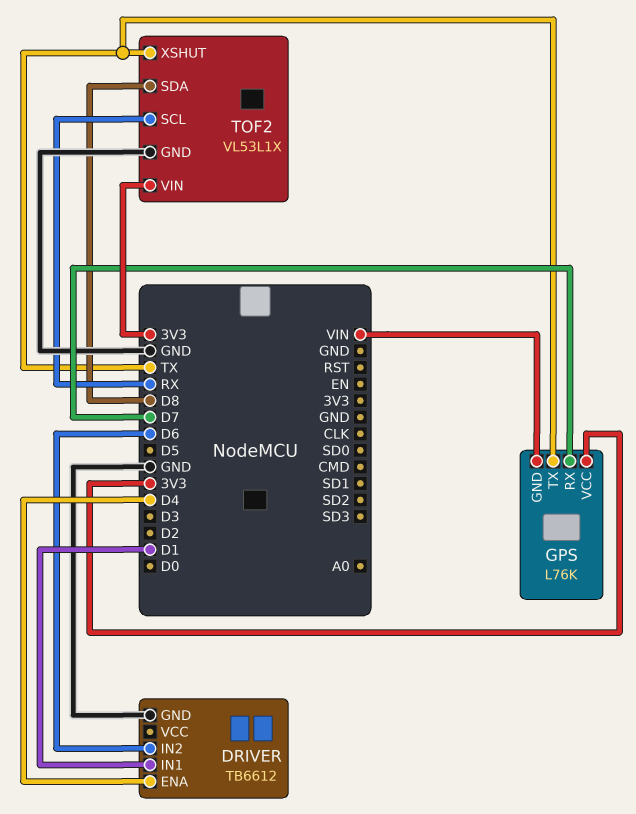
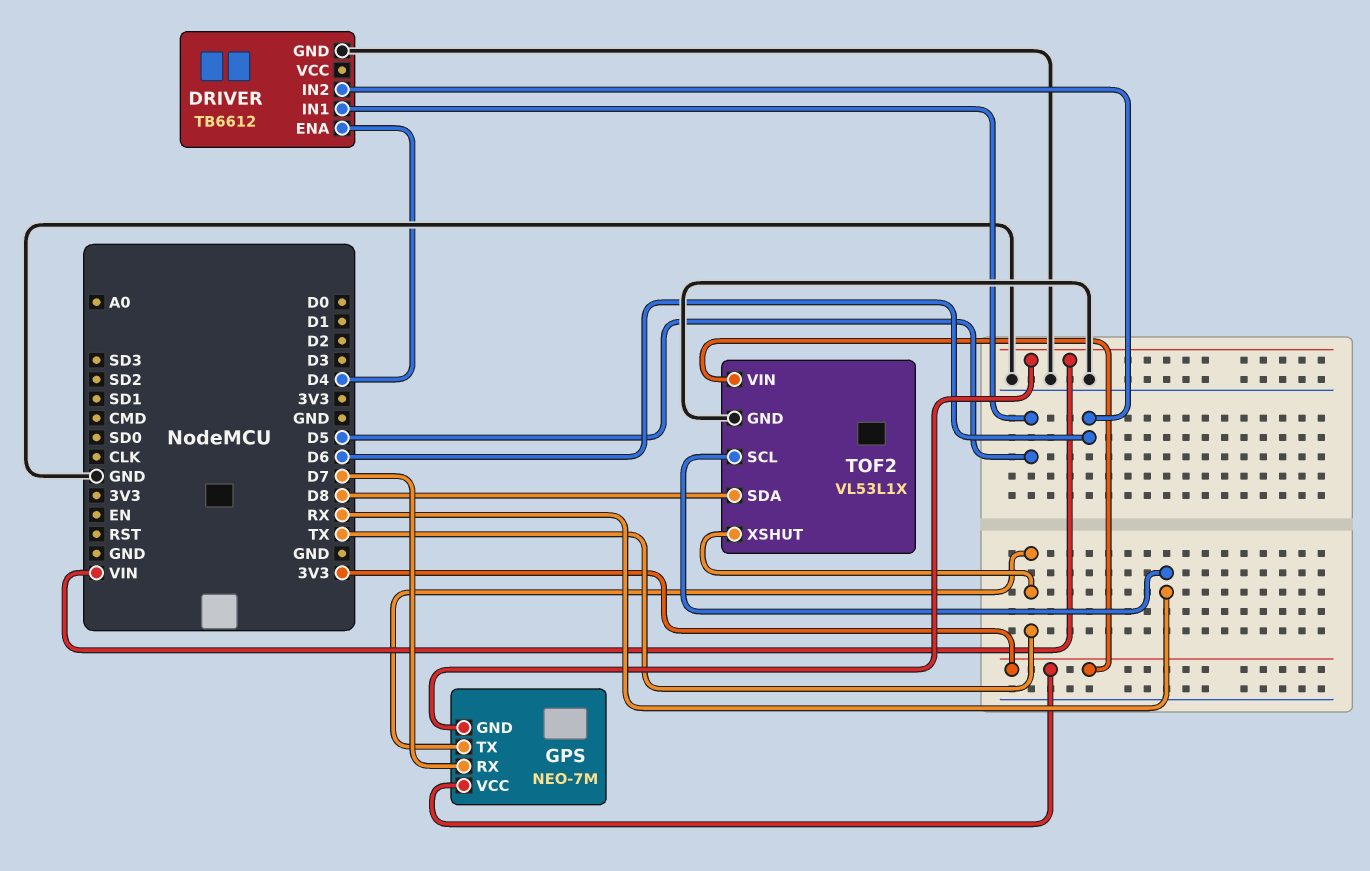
DRIVER pin IN1: D1 -> D5
GPS: L76K -> NEO-7M

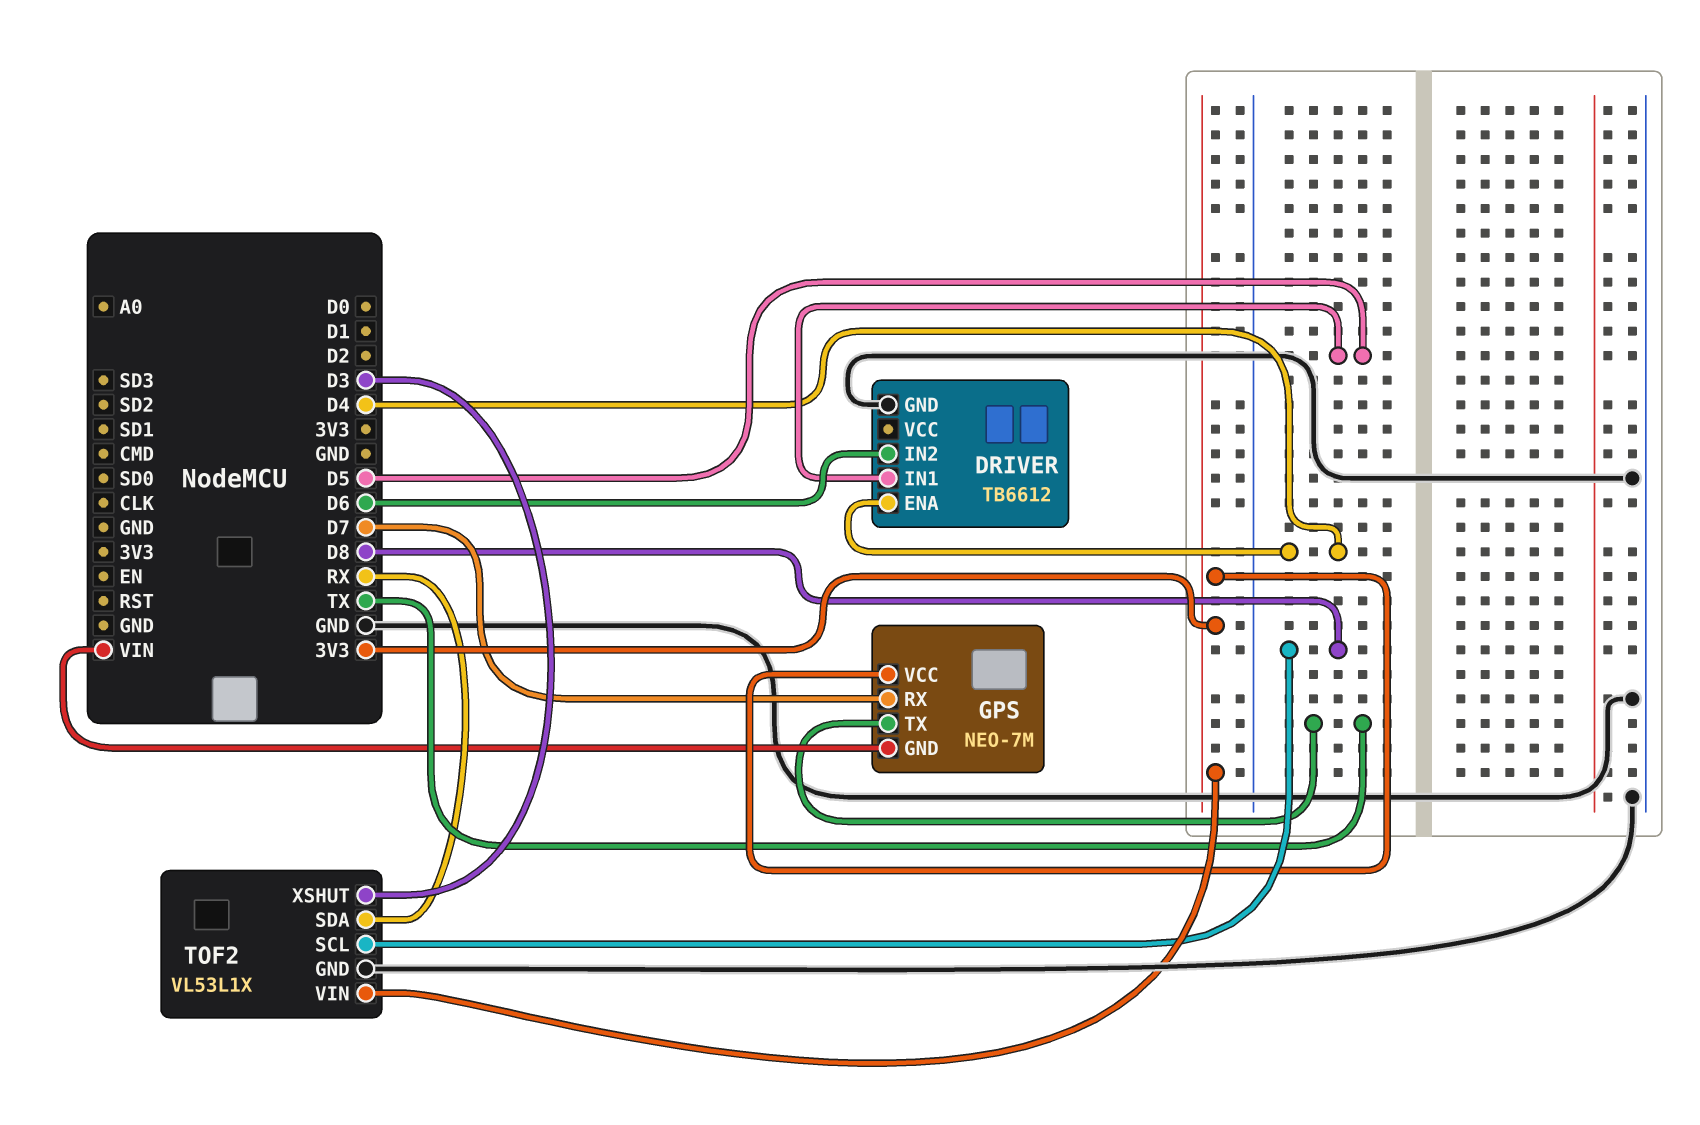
TOF2 pin SCL: RX -> D8
TOF2 pin SDA: D8 -> RX
TOF2 pin XSHUT: TX -> D3

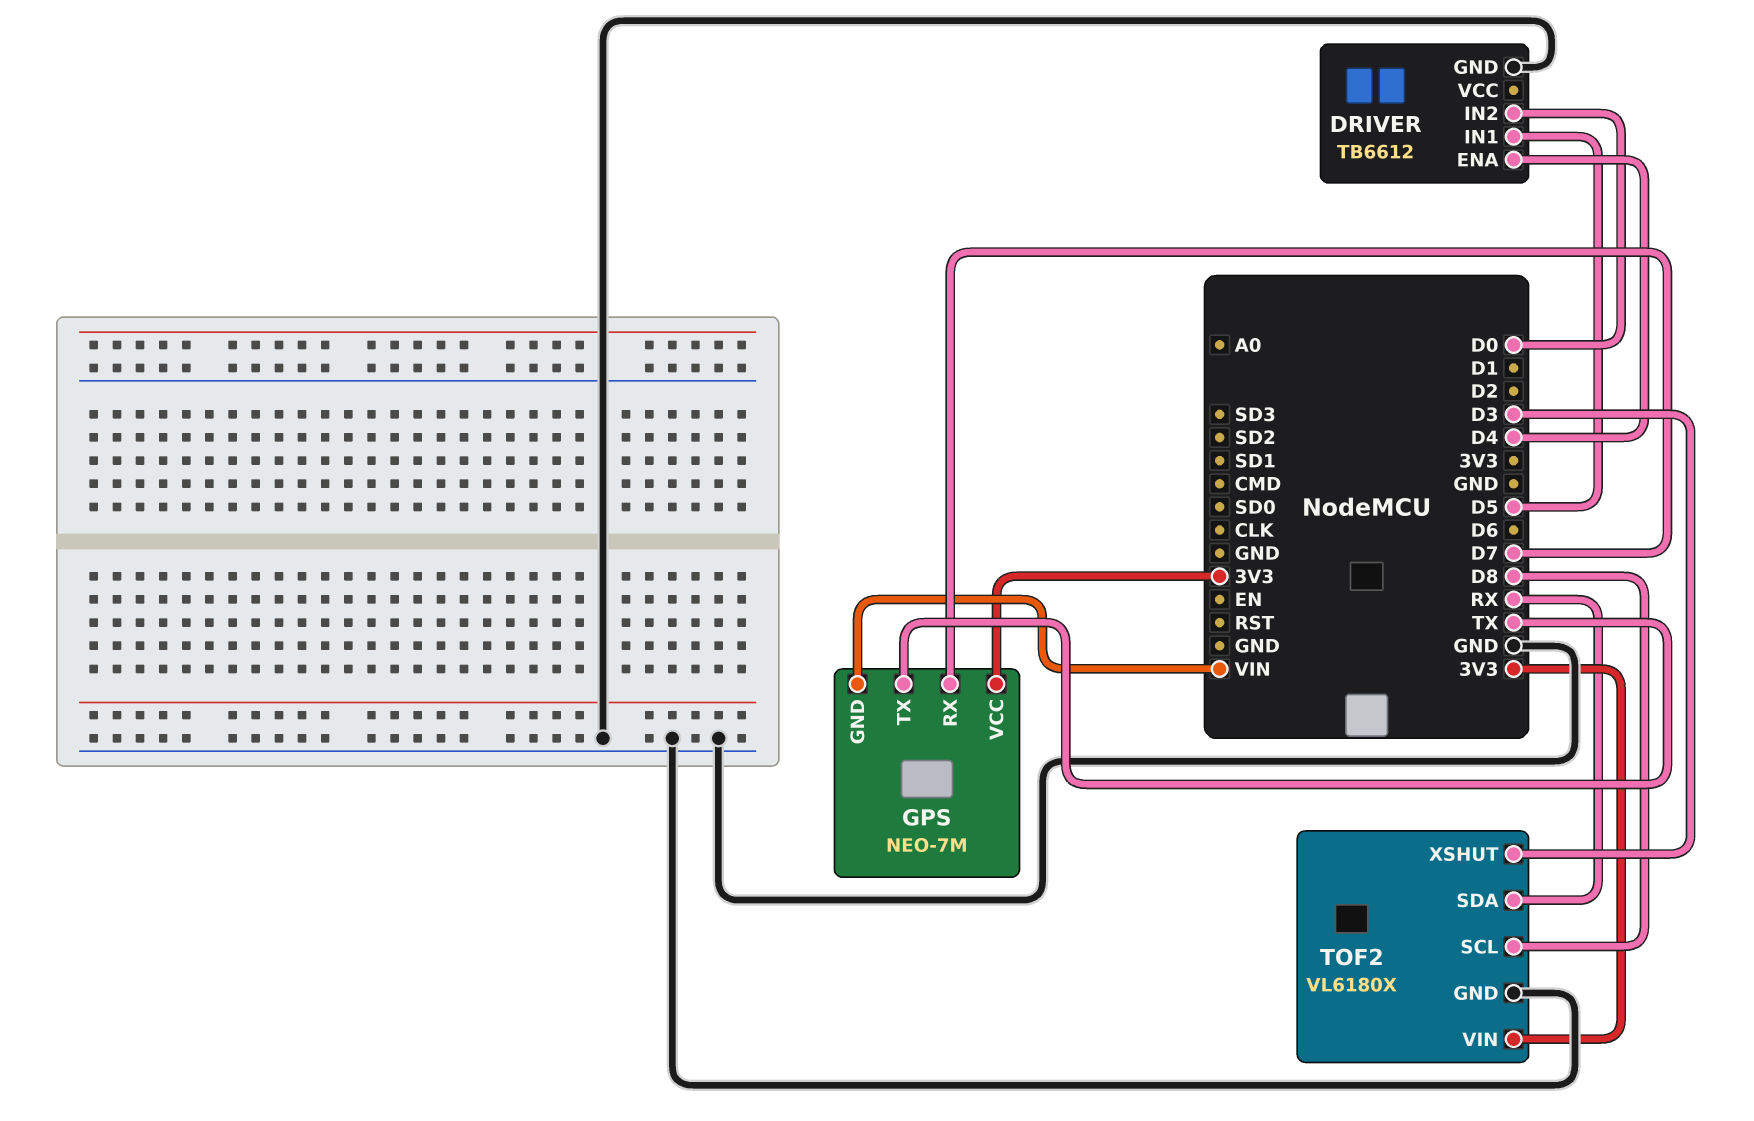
DRIVER pin IN2: D6 -> D0
TOF2: VL53L1X -> VL6180X

